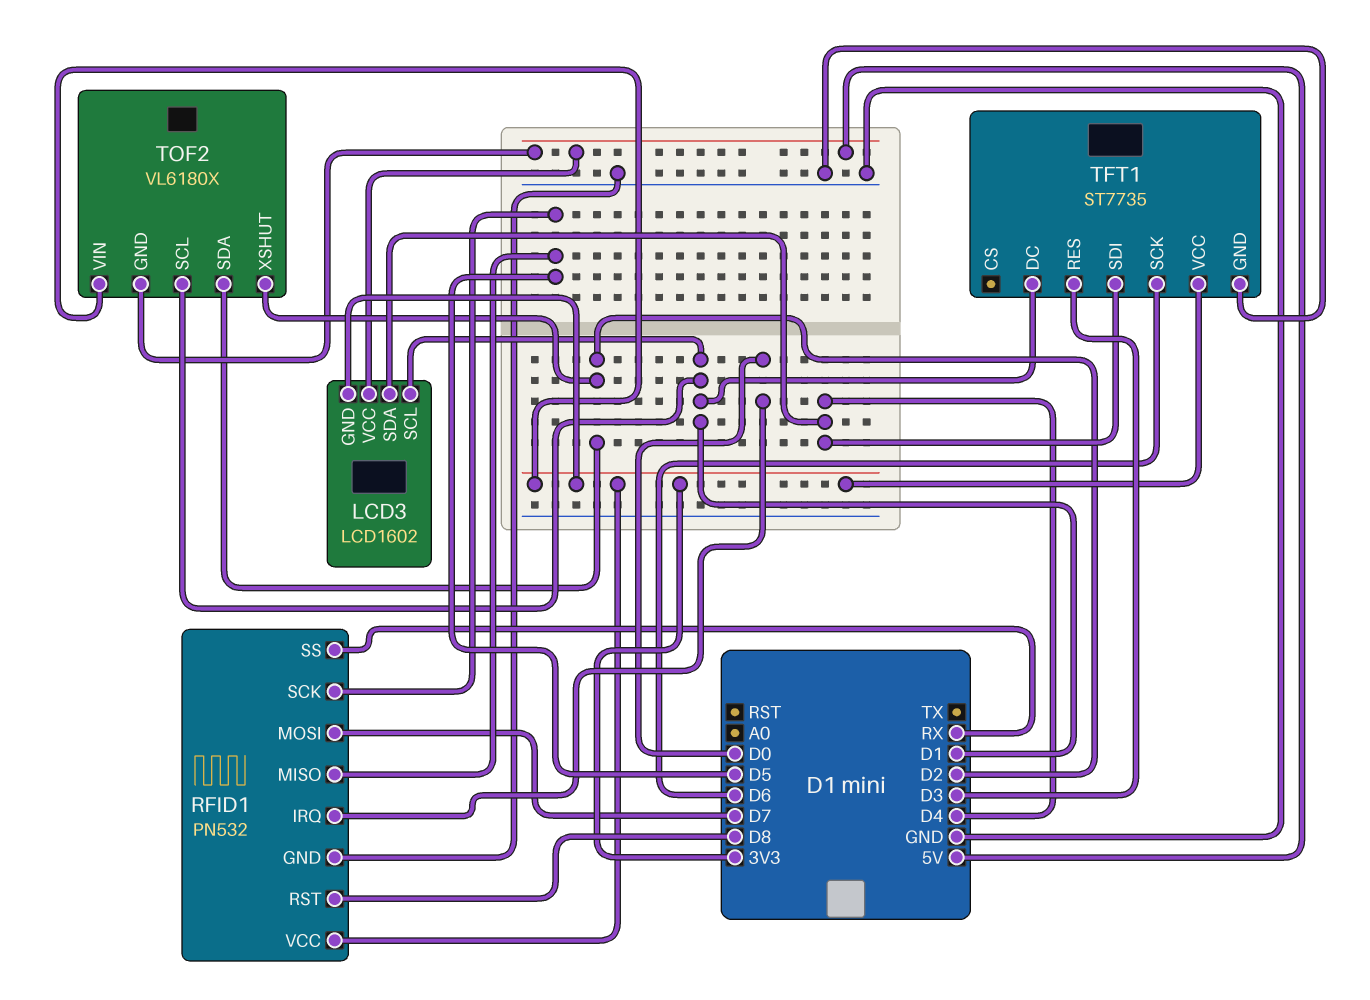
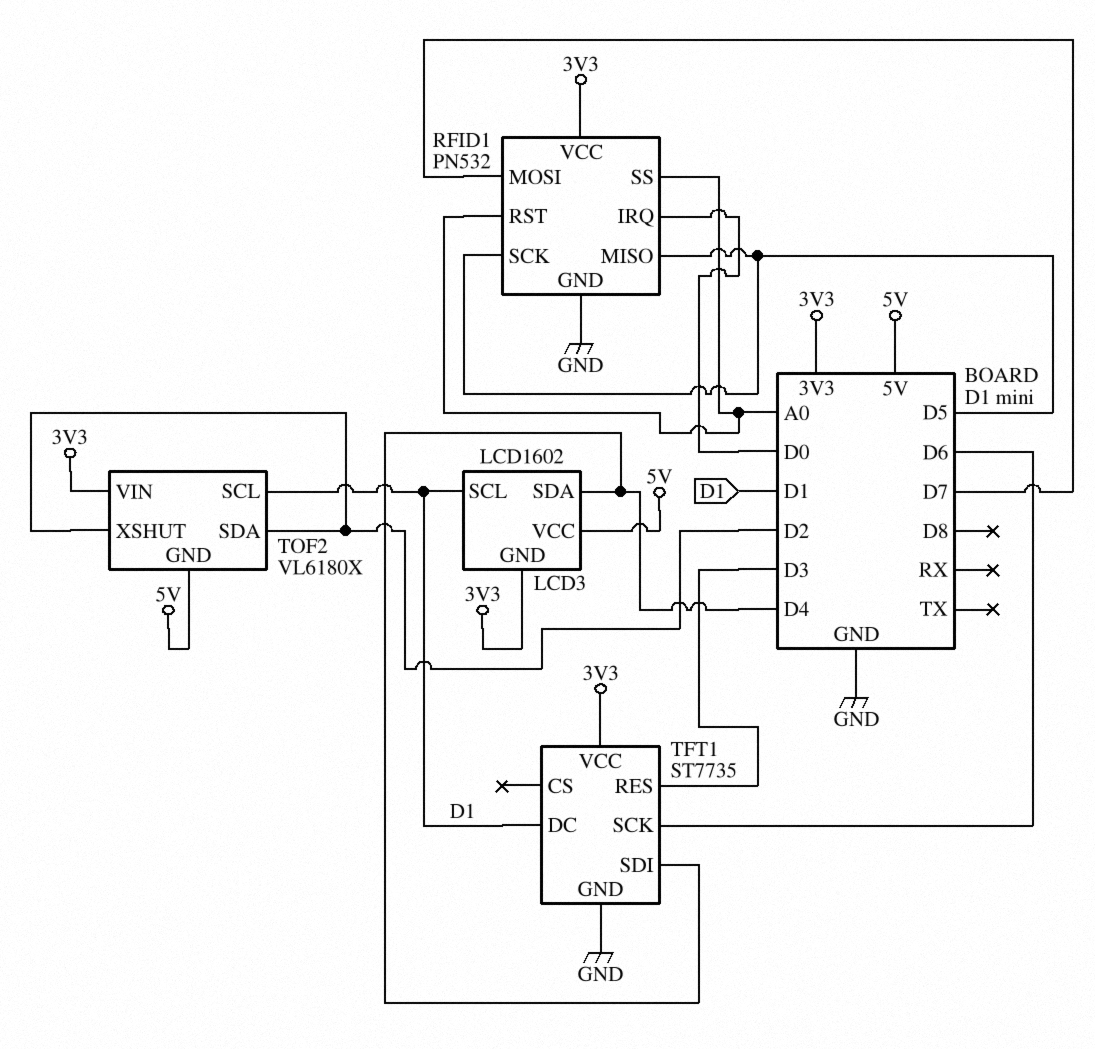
RFID1 pin RST: D8 -> A0
RFID1 pin SS: RX -> A0

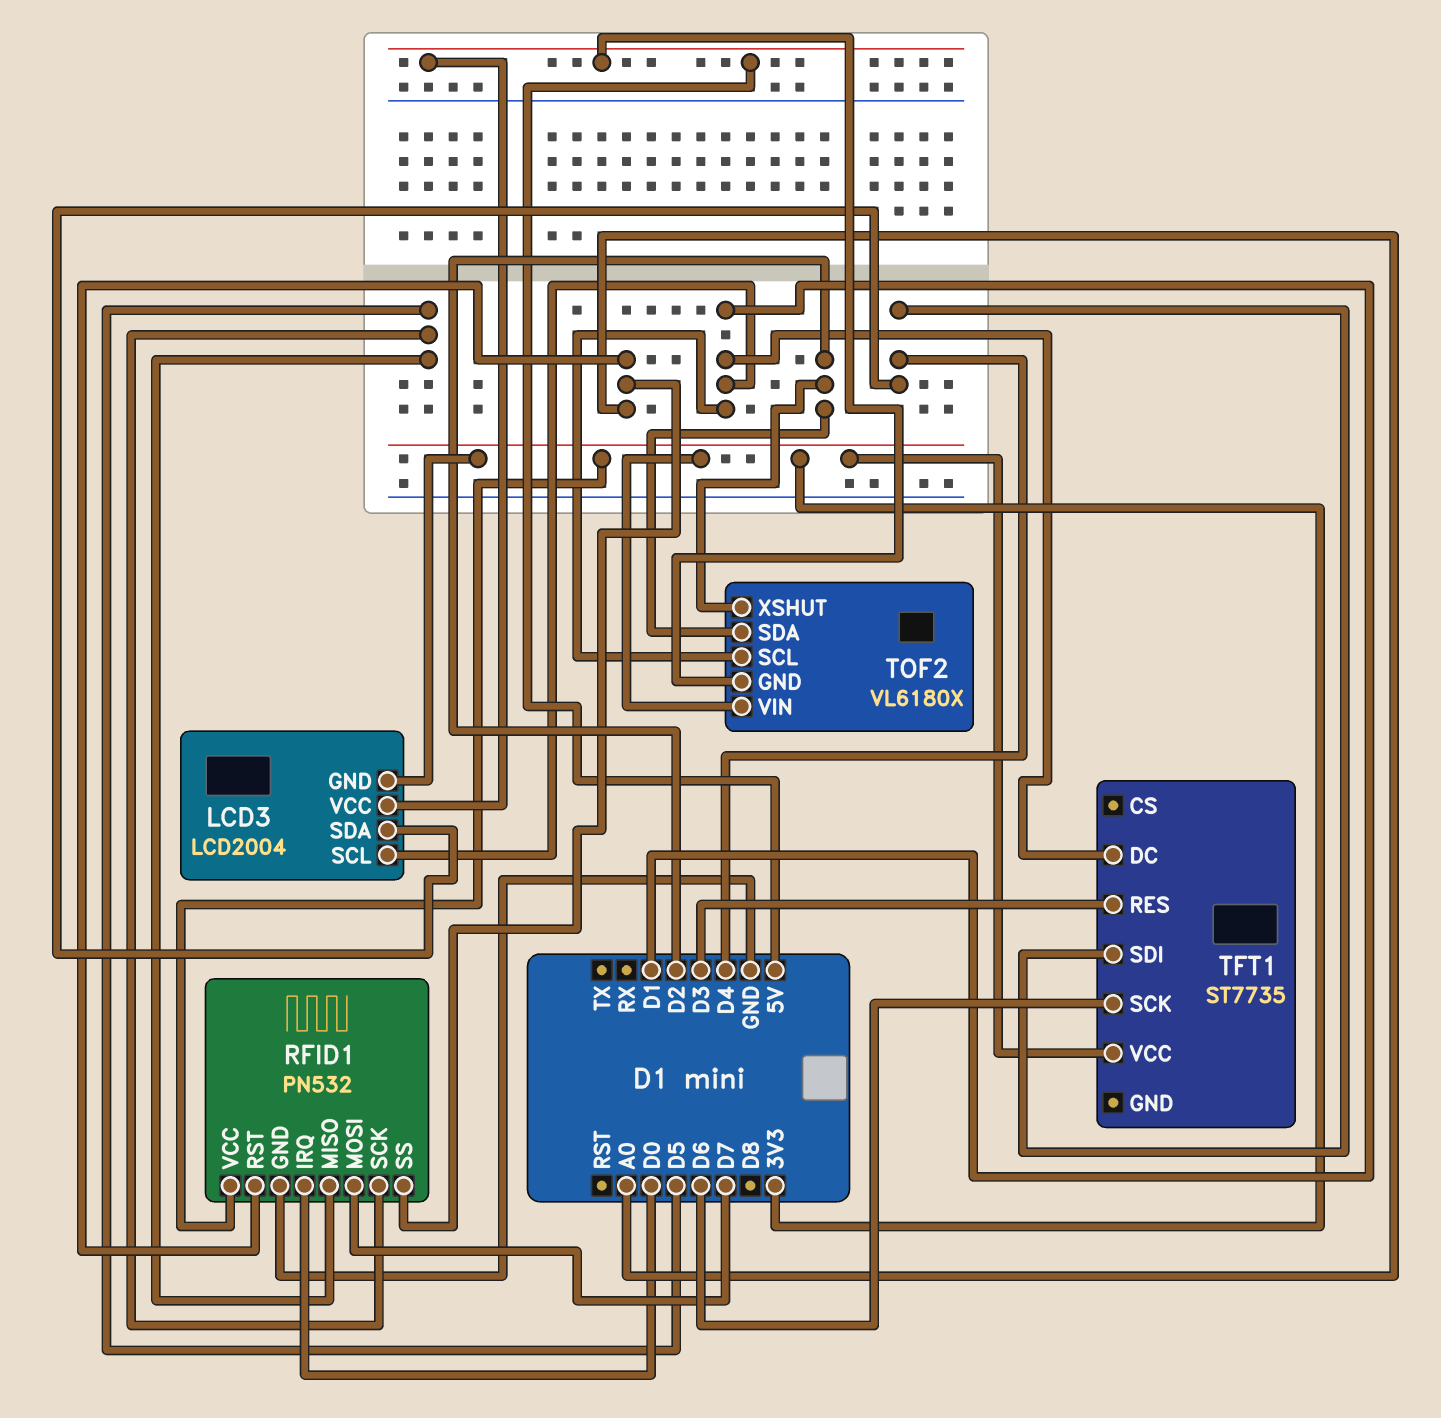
LCD3: LCD1602 -> LCD2004
TFT1 pin GND: GND -> none

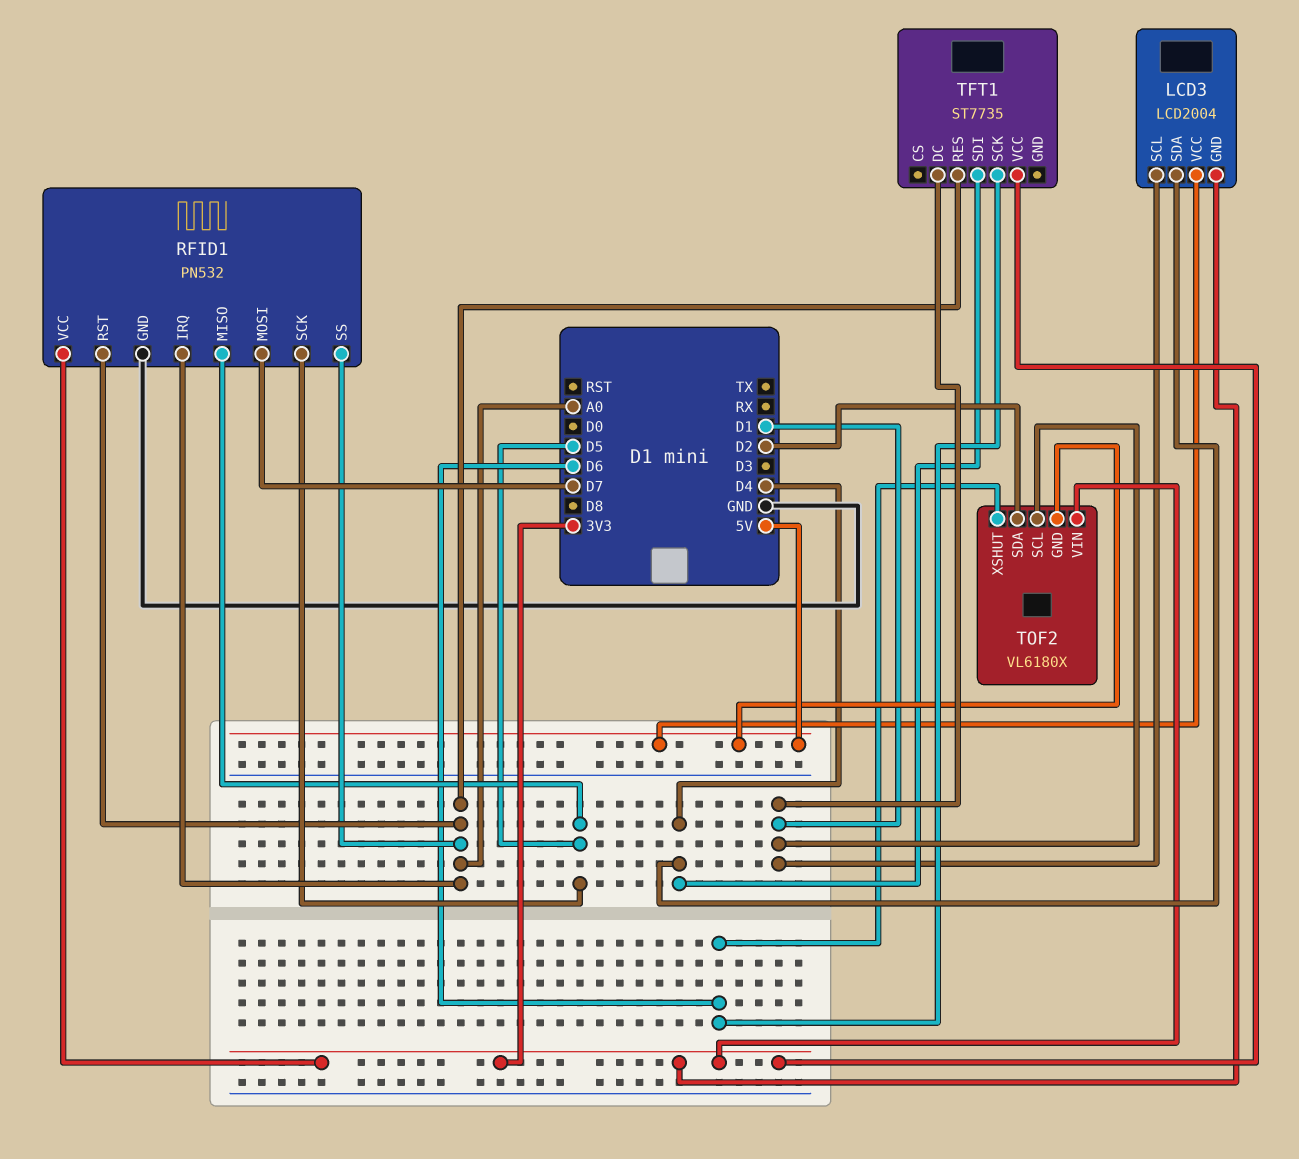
RFID1 pin IRQ: D0 -> A0
TFT1 pin RES: D3 -> A0
TOF2 pin XSHUT: D2 -> D6

